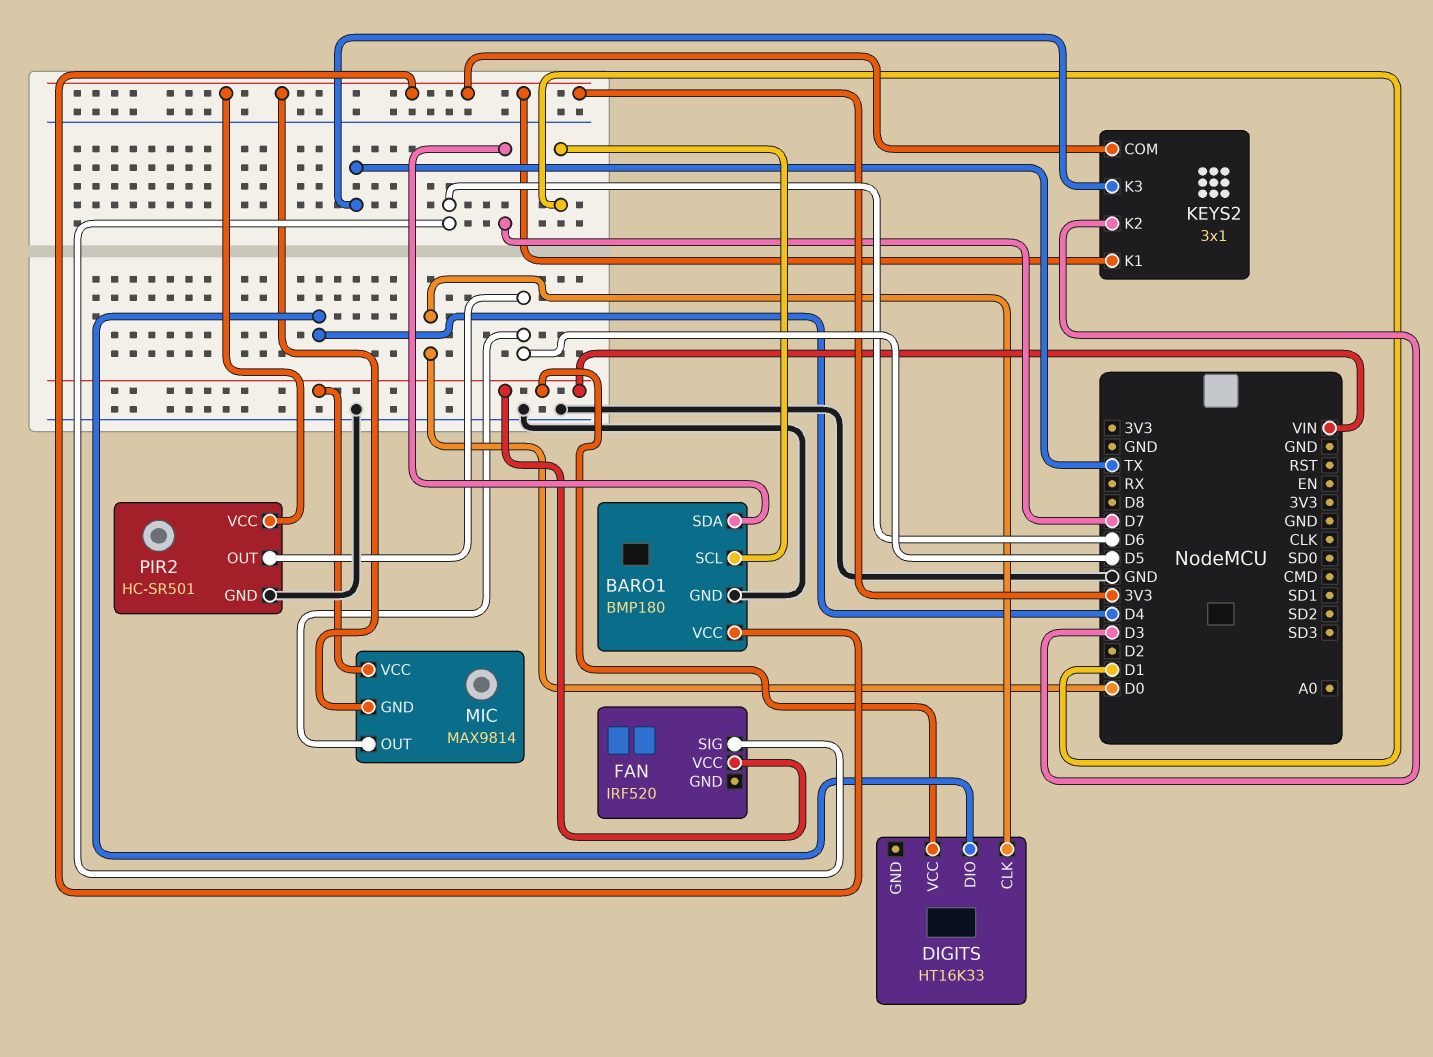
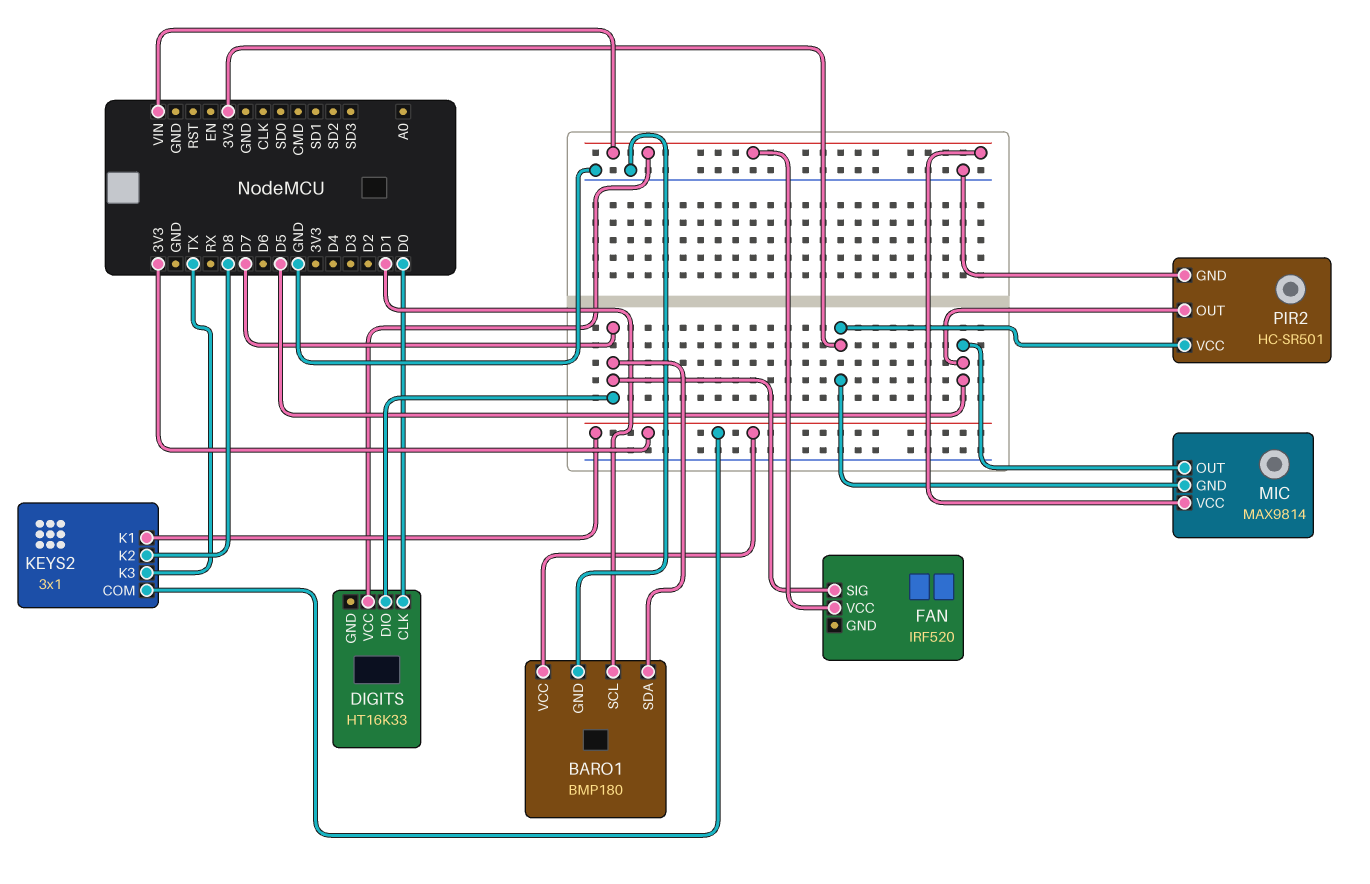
DIGITS pin DIO: D4 -> D7
FAN pin SIG: D6 -> D7
KEYS2 pin K2: D3 -> D8

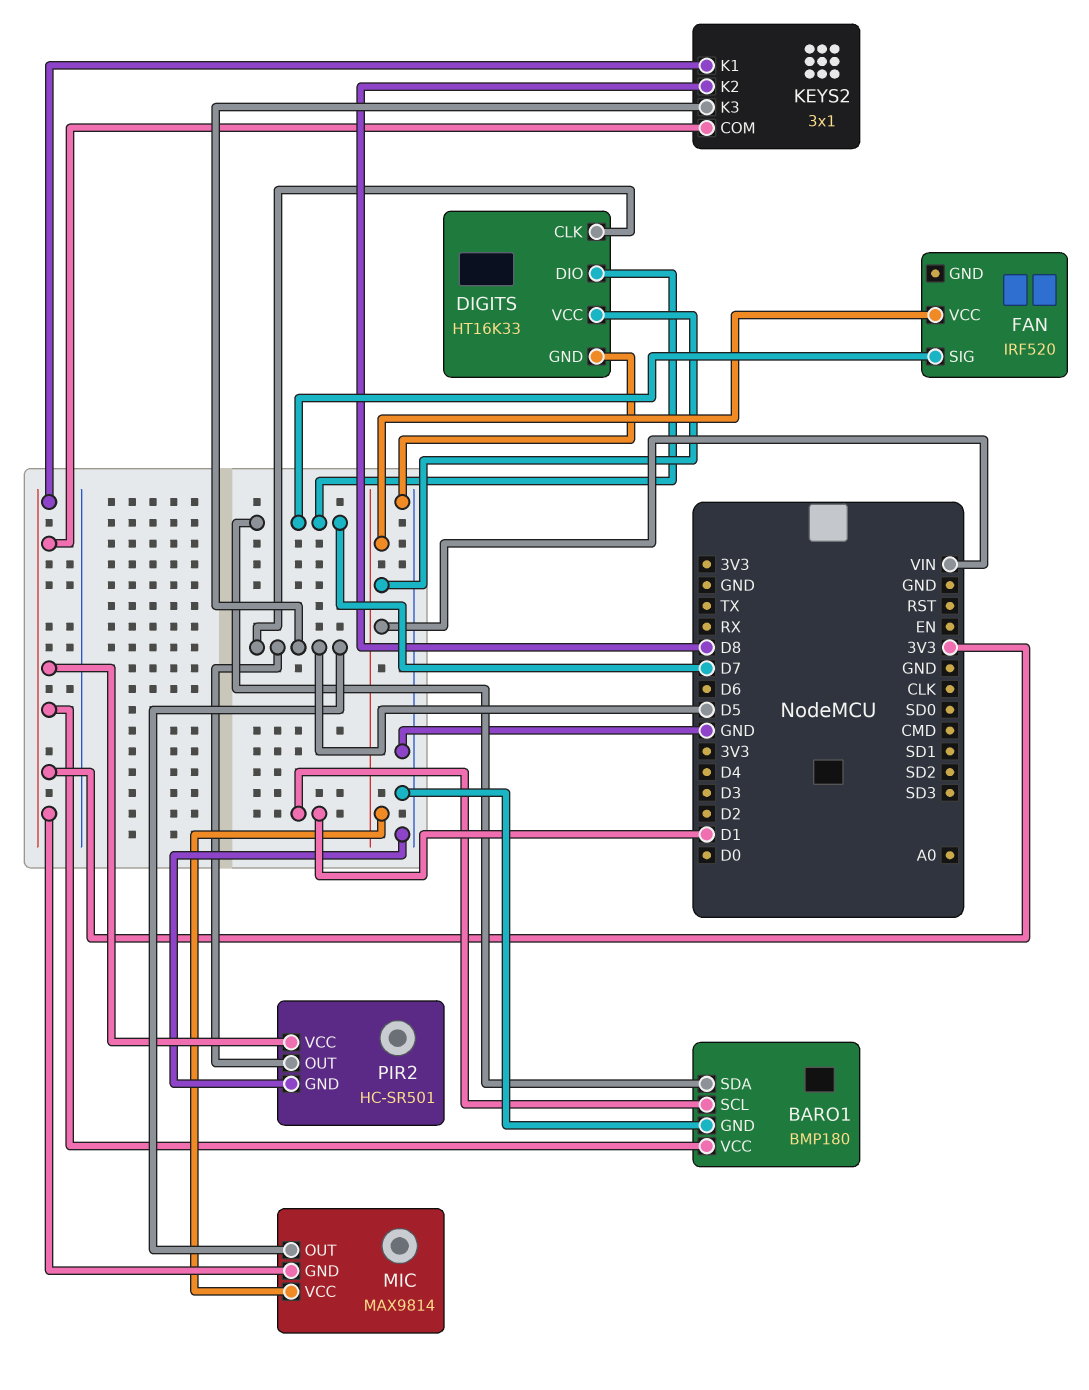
DIGITS pin CLK: D0 -> D5
DIGITS pin GND: none -> GND
KEYS2 pin K3: TX -> D5

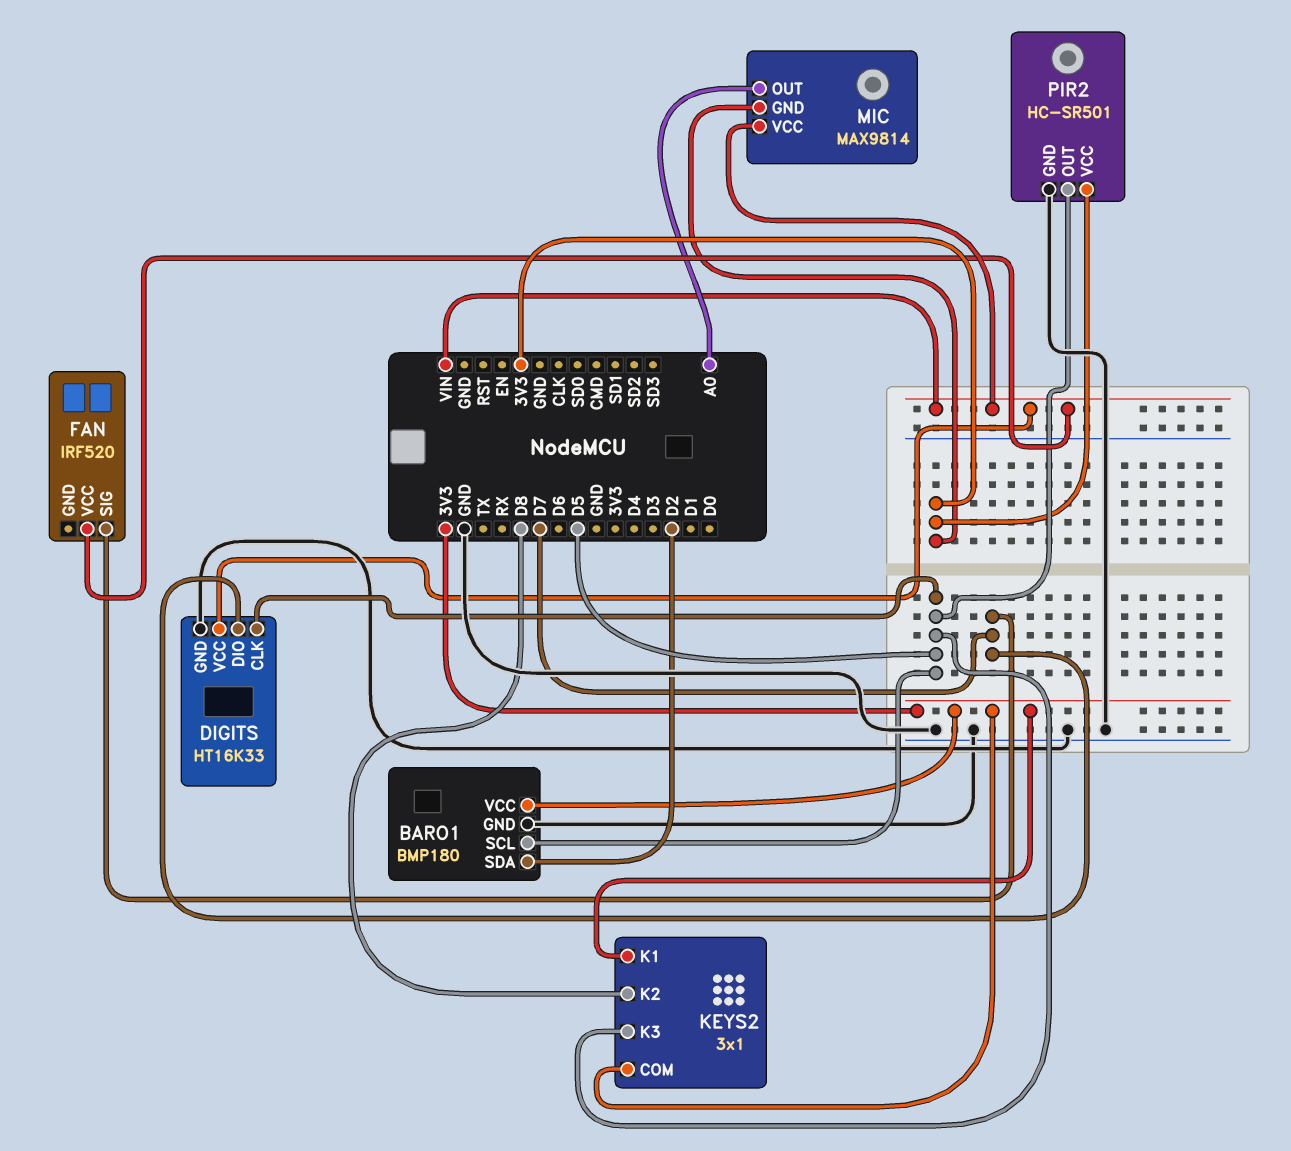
BARO1 pin SCL: D1 -> D5
BARO1 pin SDA: D7 -> D2
MIC pin OUT: D5 -> A0

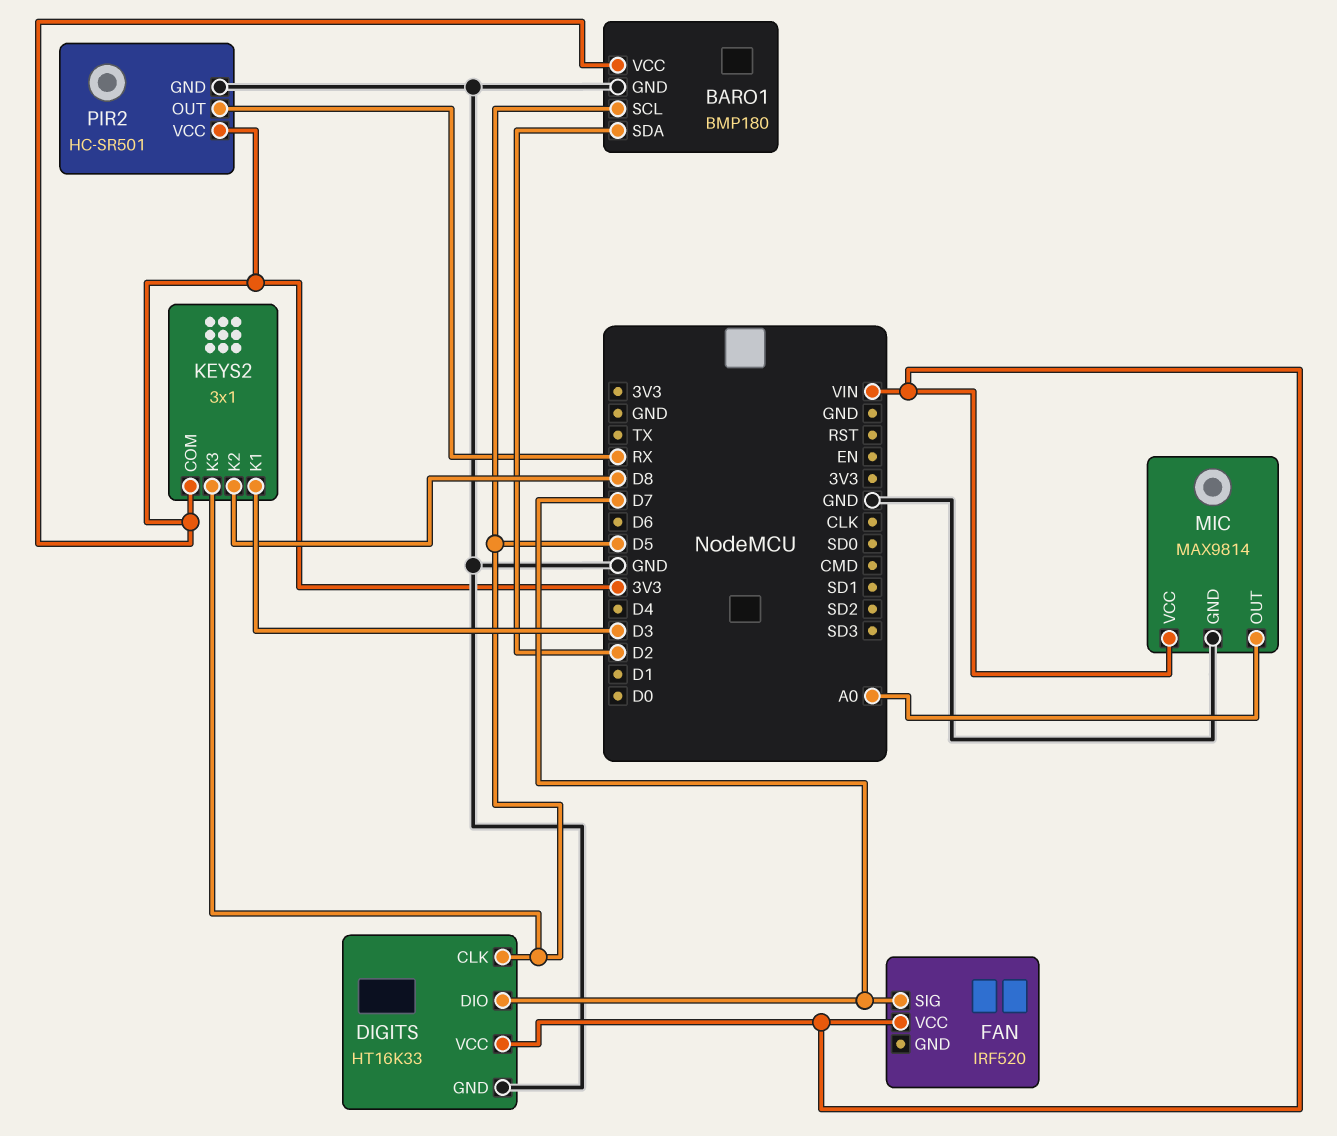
KEYS2 pin K1: 3V3 -> D3
MIC pin GND: 3V3 -> GND
PIR2 pin OUT: D5 -> RX

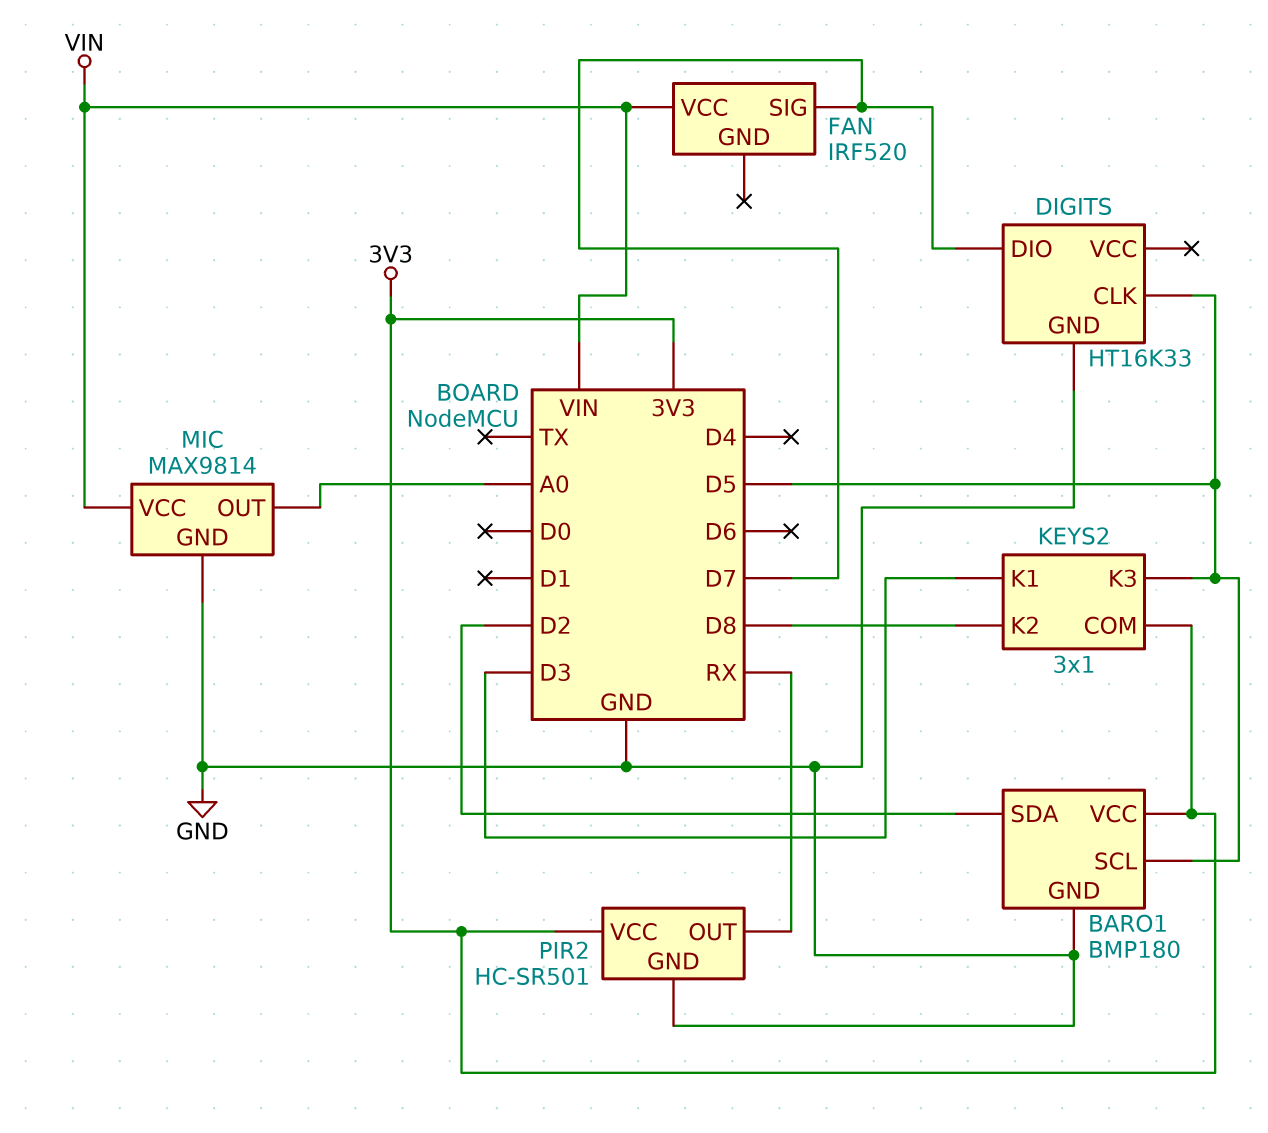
DIGITS pin VCC: VIN -> none

